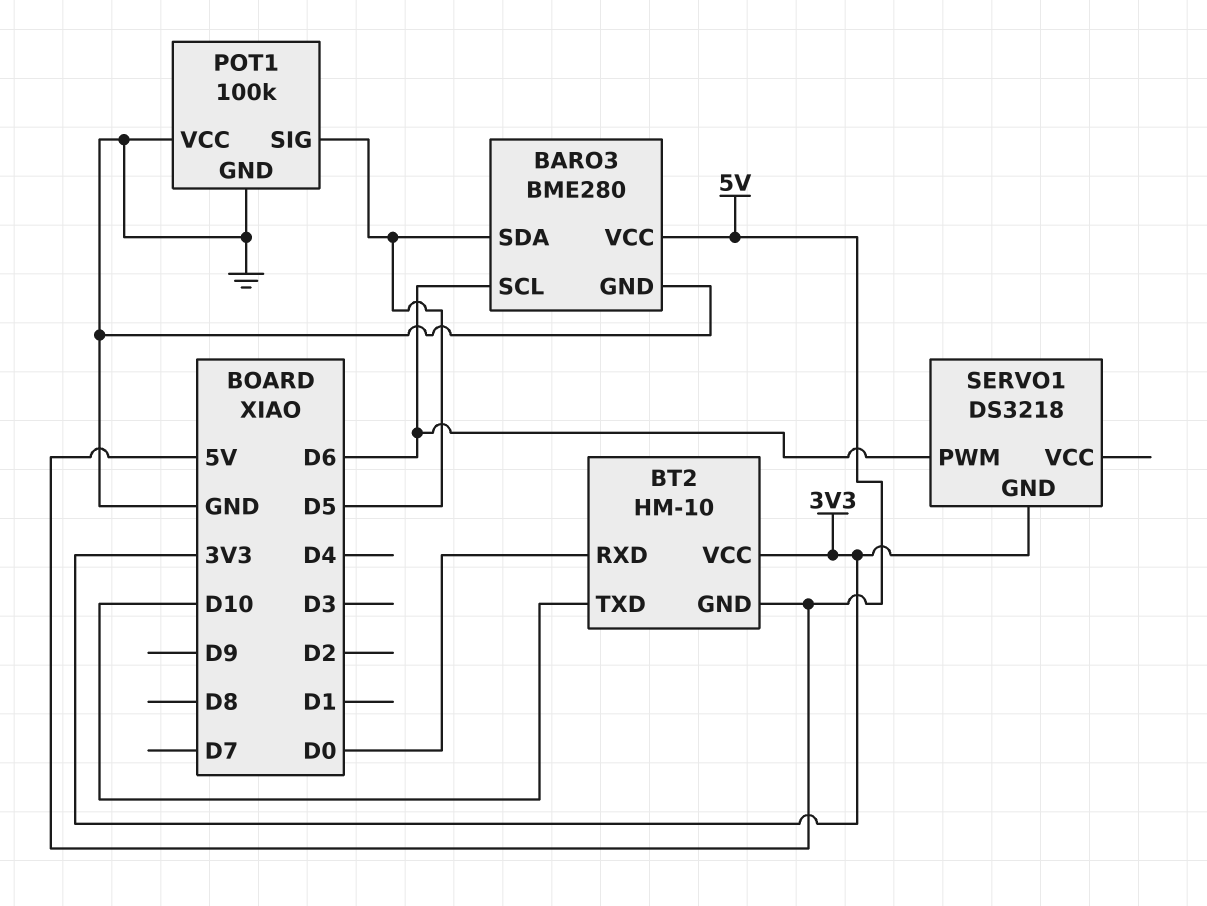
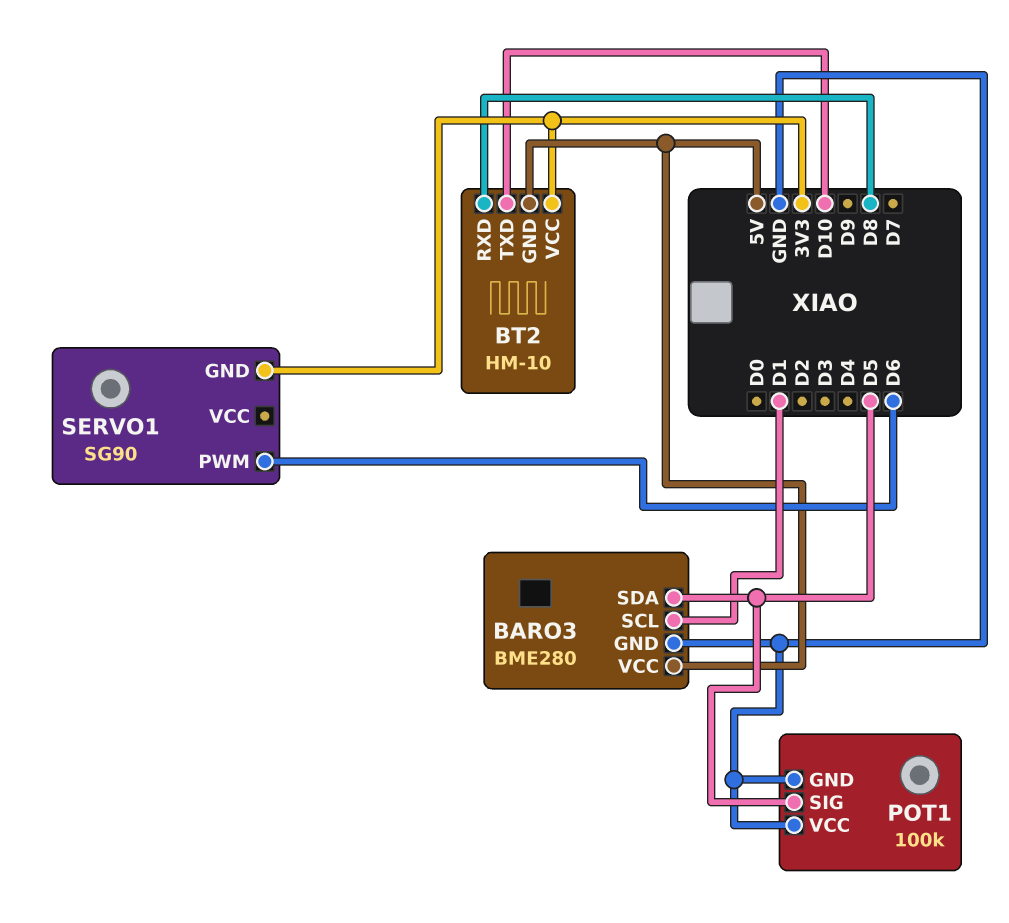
BARO3 pin SCL: D6 -> D1
BT2 pin RXD: D0 -> D8
SERVO1: DS3218 -> SG90

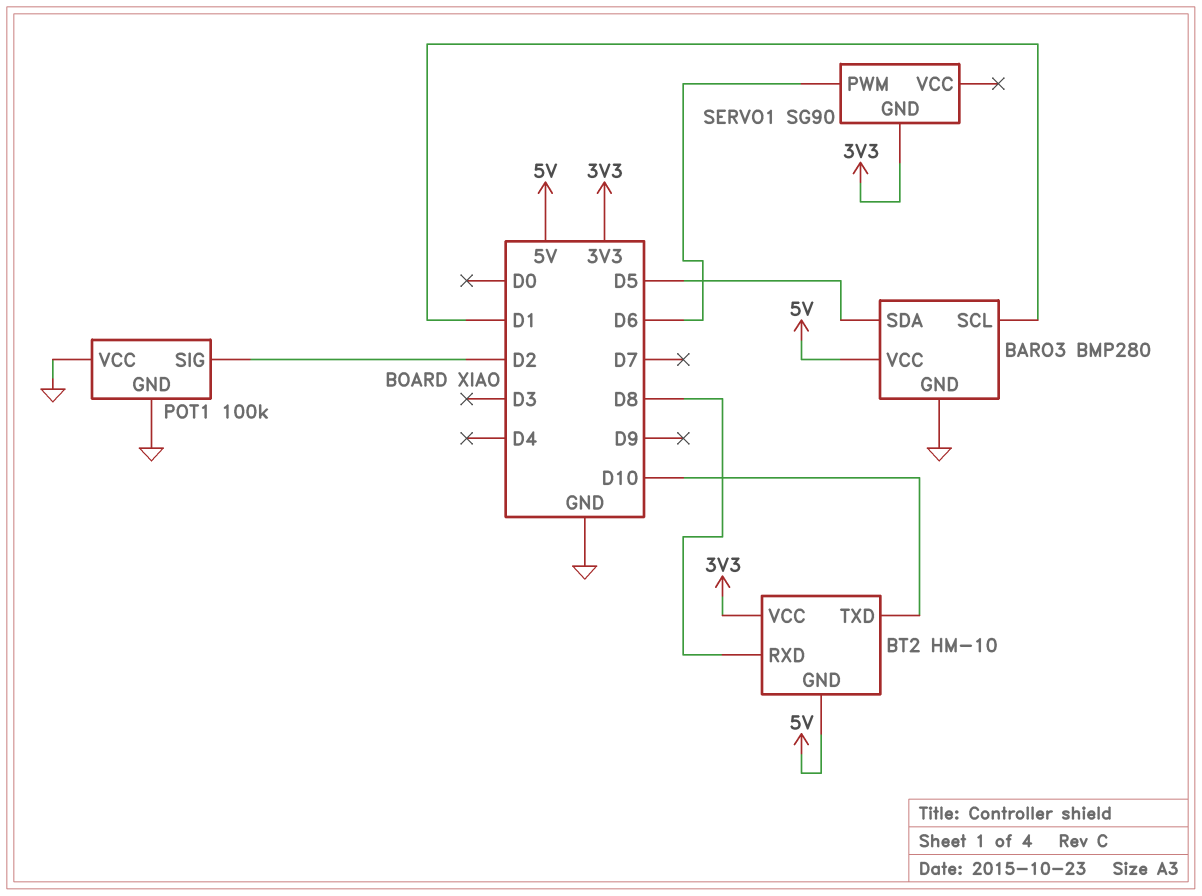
BARO3: BME280 -> BMP280
POT1 pin SIG: D5 -> D2

